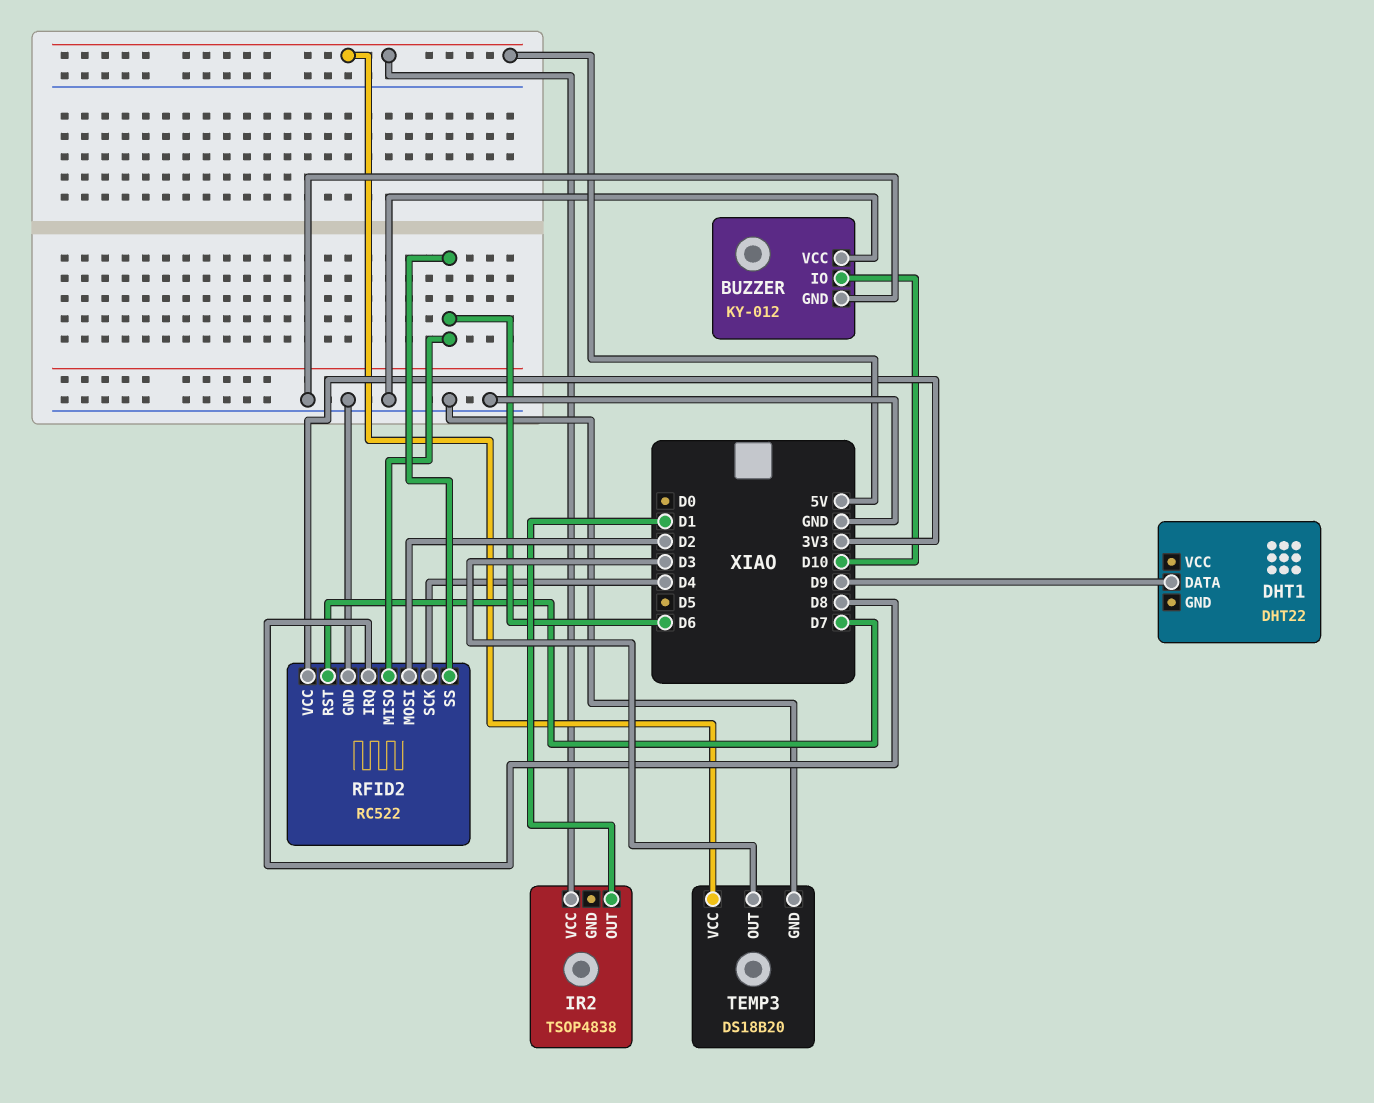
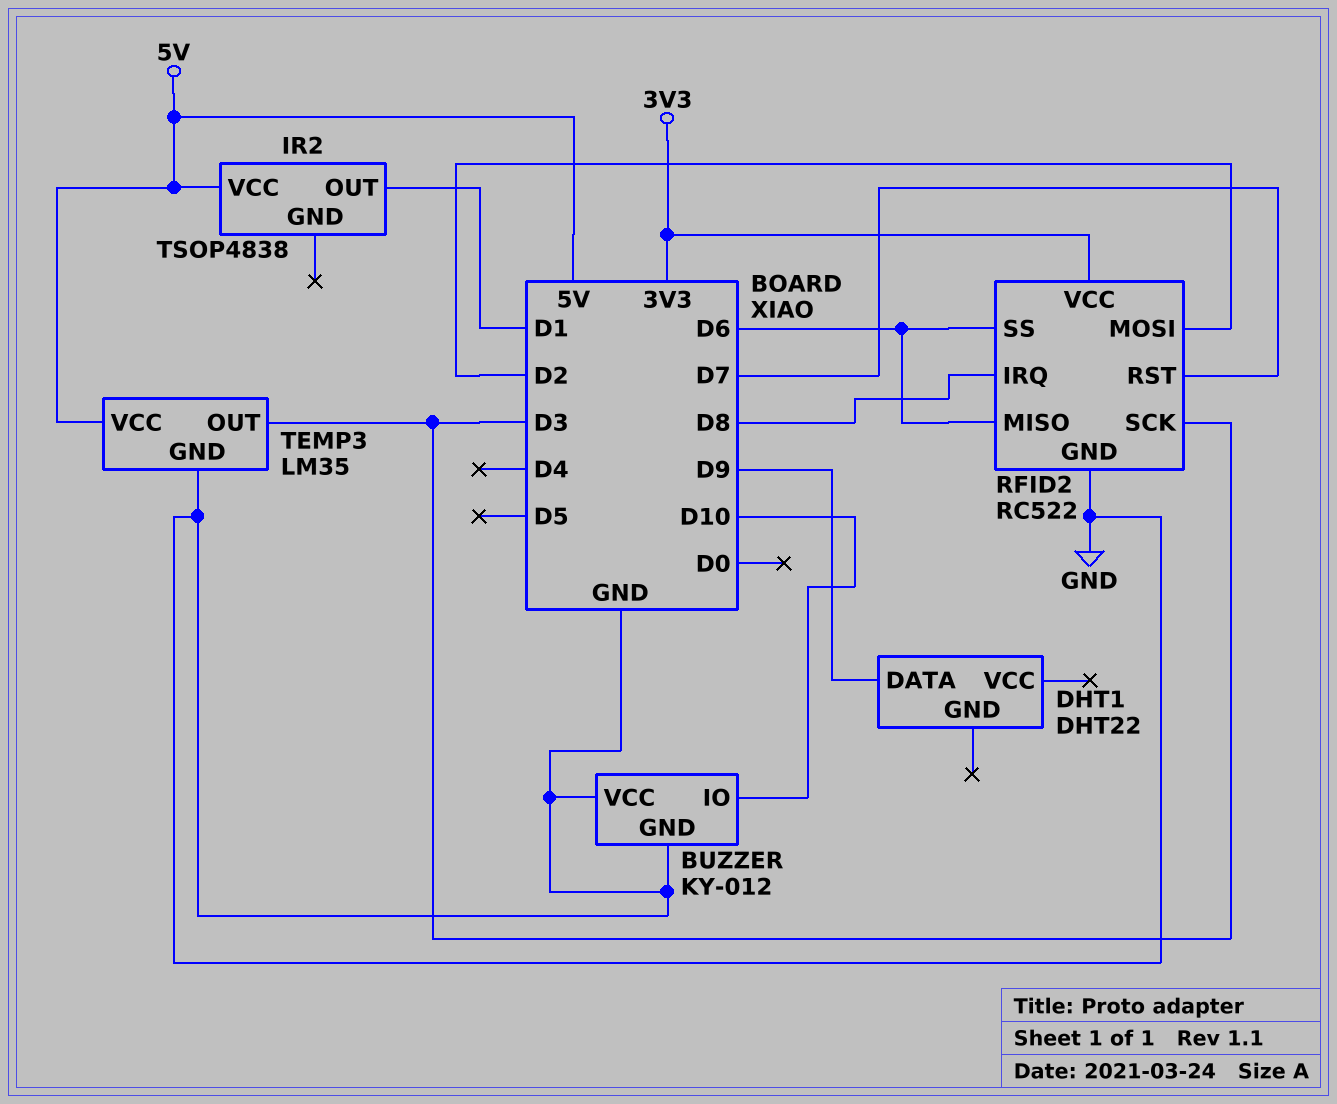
RFID2 pin SCK: D4 -> D3
TEMP3: DS18B20 -> LM35

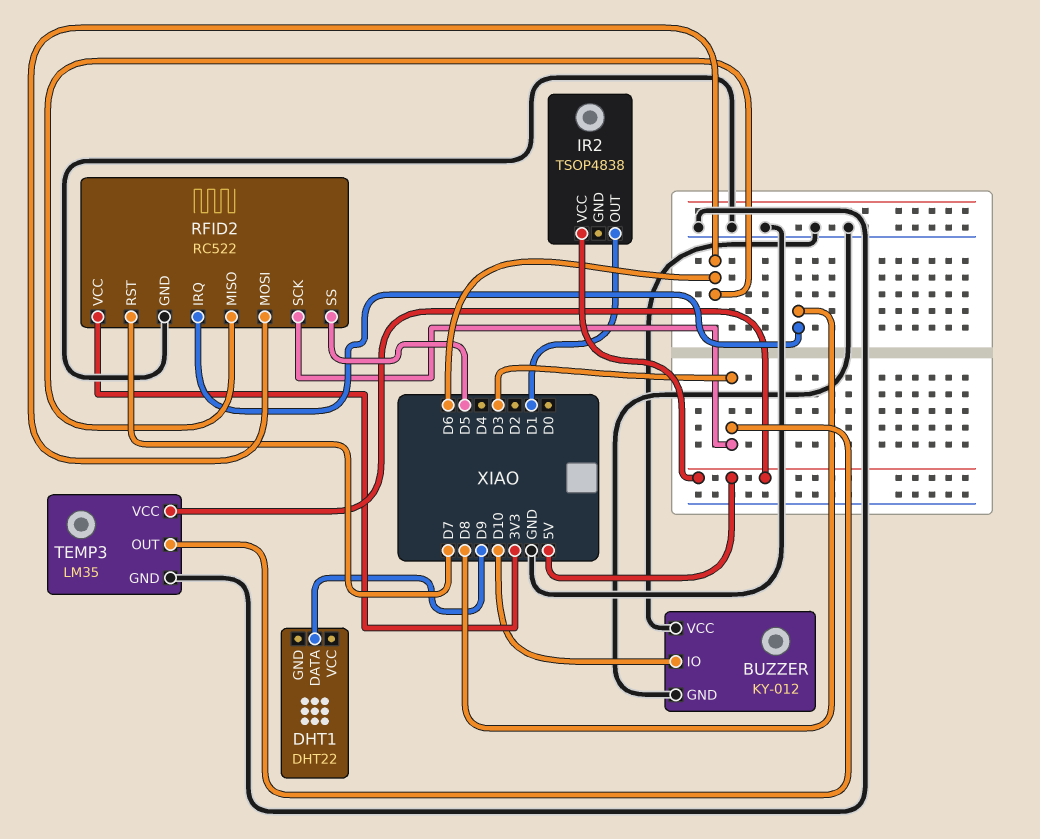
RFID2 pin MOSI: D2 -> D6
RFID2 pin SS: D6 -> D5

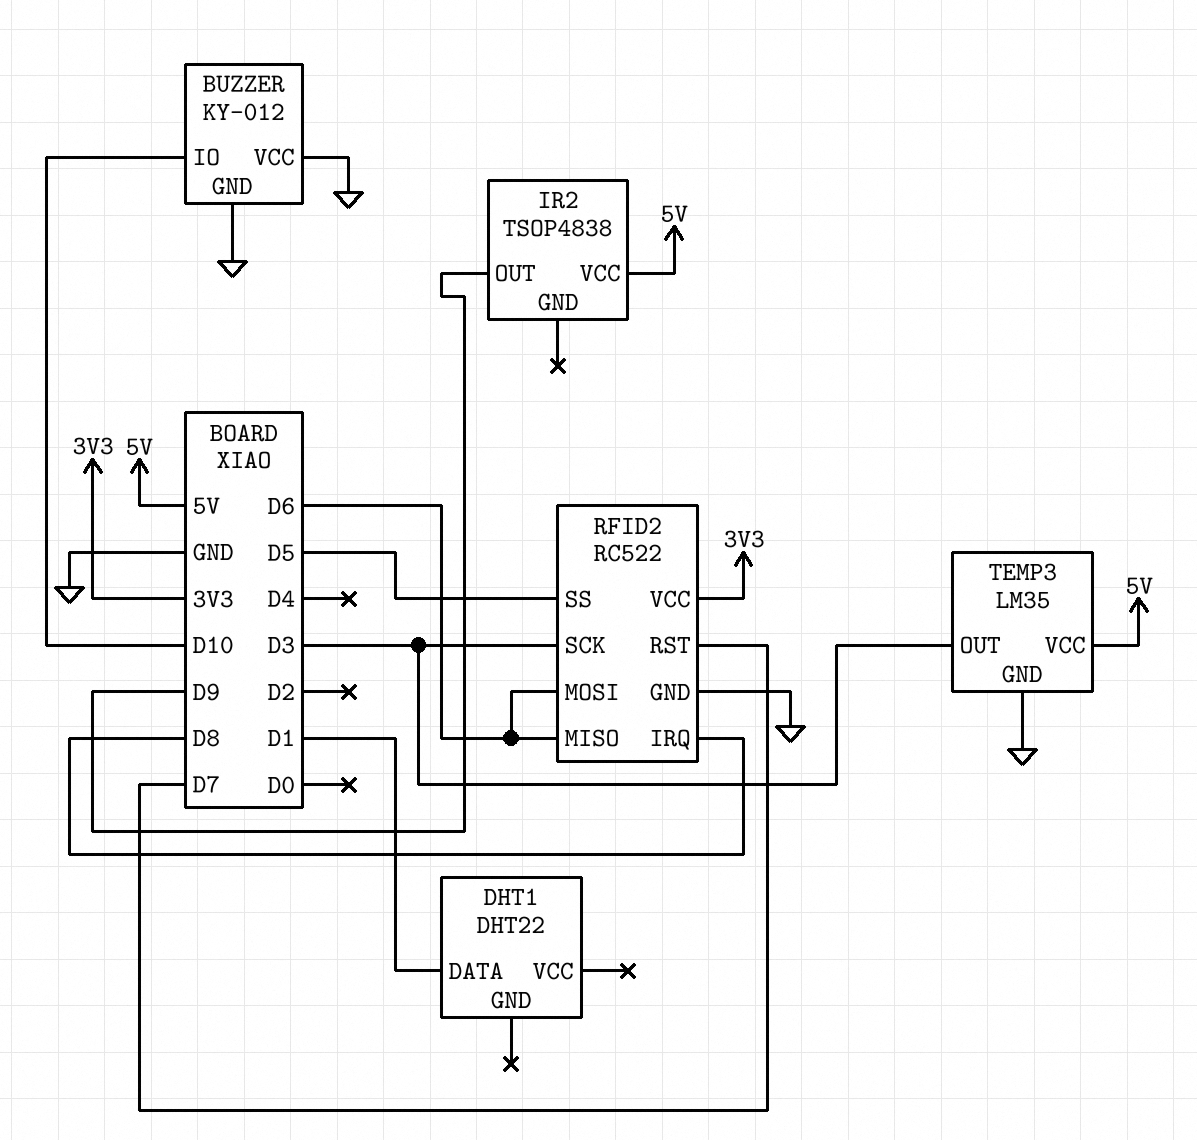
DHT1 pin DATA: D9 -> D1
IR2 pin OUT: D1 -> D9

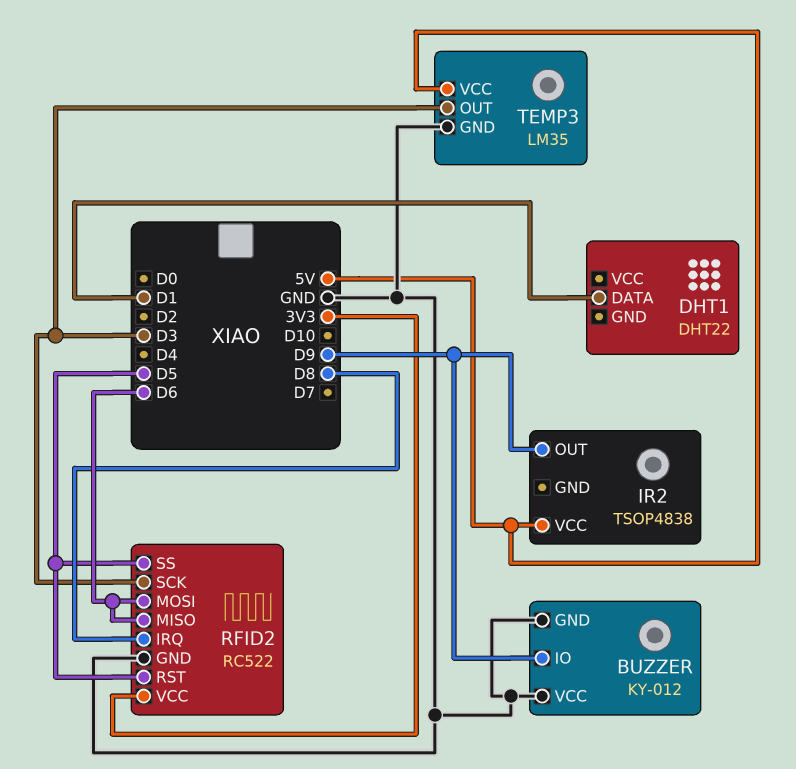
BUZZER pin IO: D10 -> D9
RFID2 pin RST: D7 -> D5

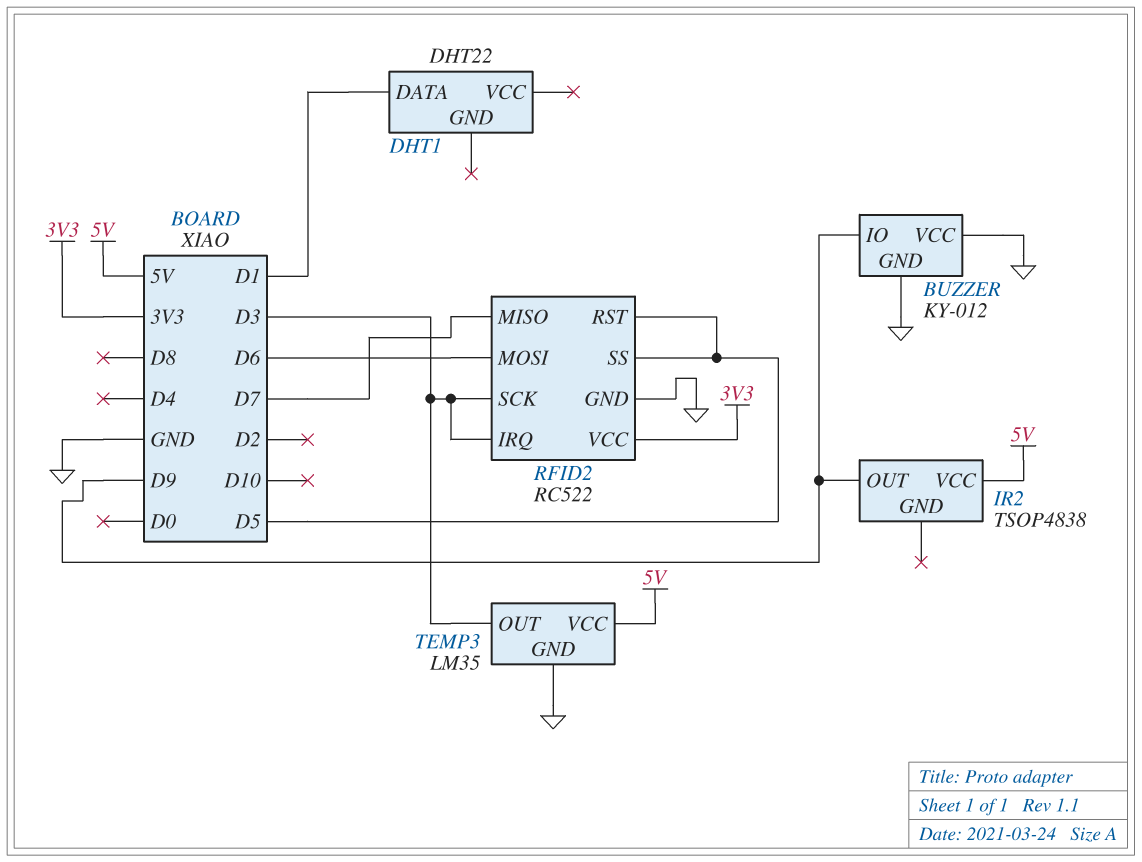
RFID2 pin IRQ: D8 -> D3
RFID2 pin MISO: D6 -> D7

